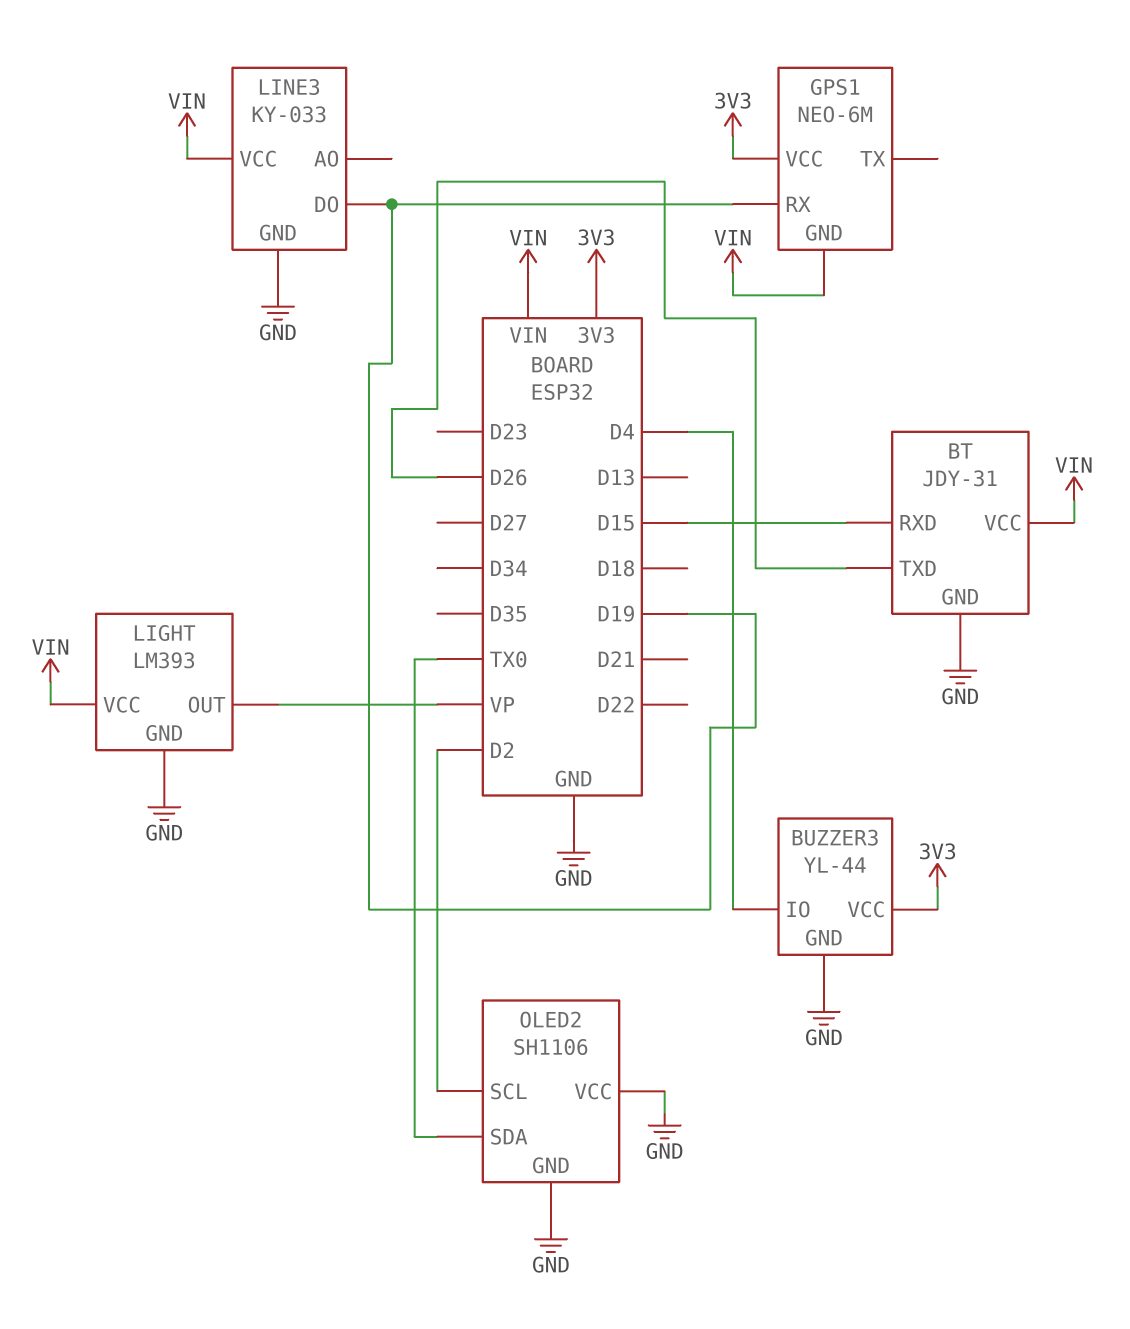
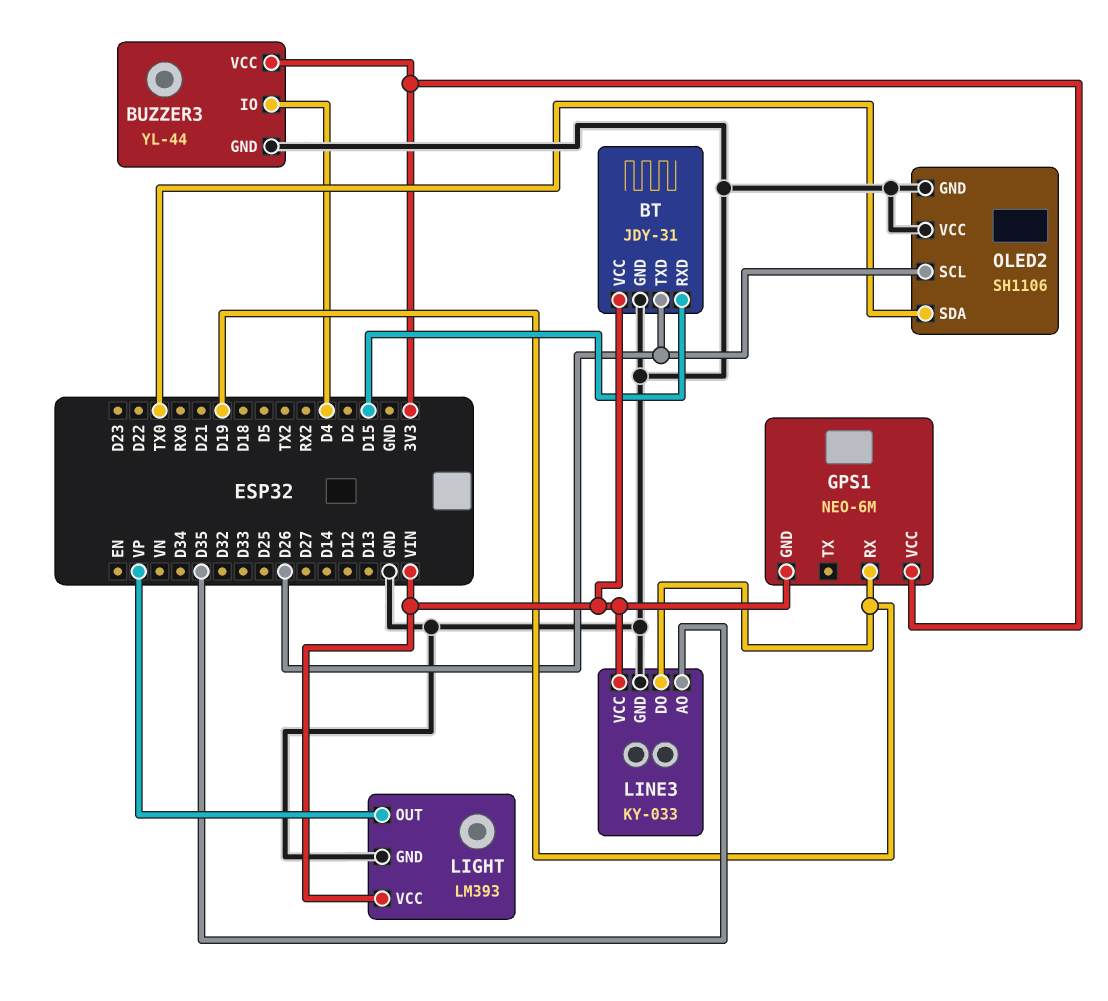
LINE3 pin AO: none -> D35
OLED2 pin SCL: D2 -> D26

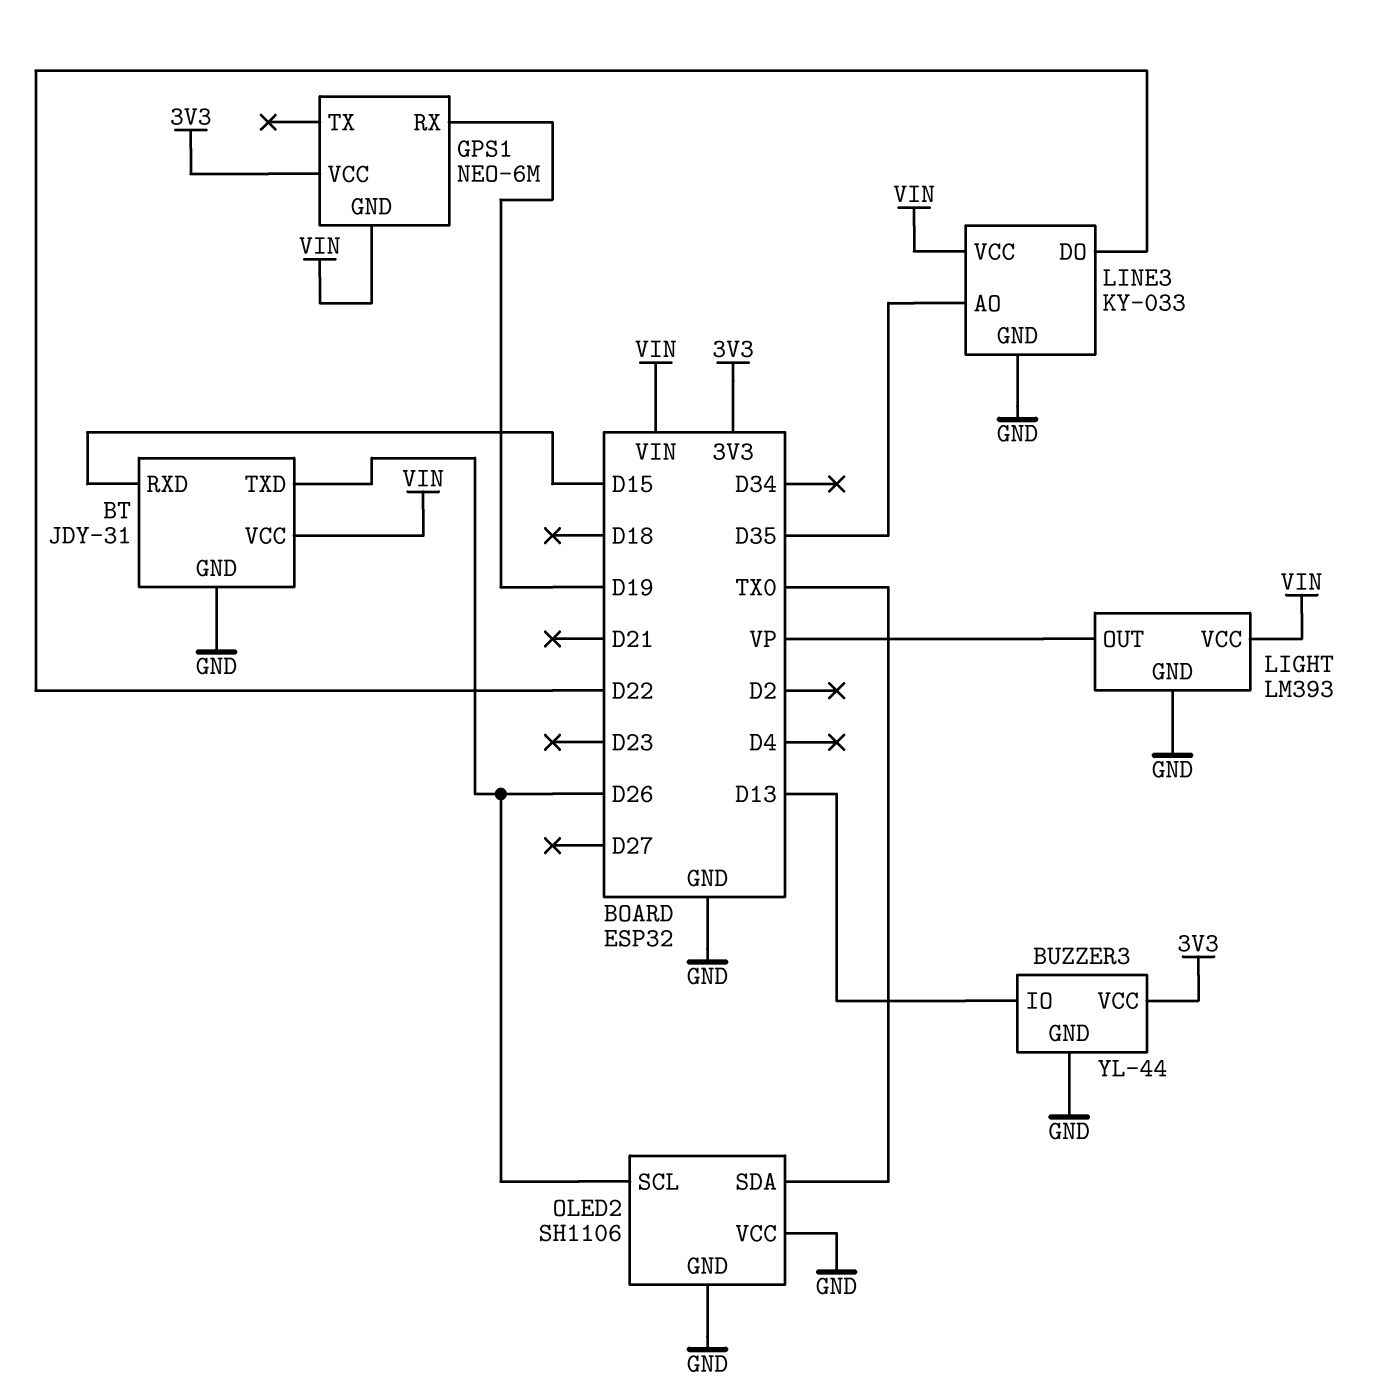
BUZZER3 pin IO: D4 -> D13
LINE3 pin DO: D19 -> D22

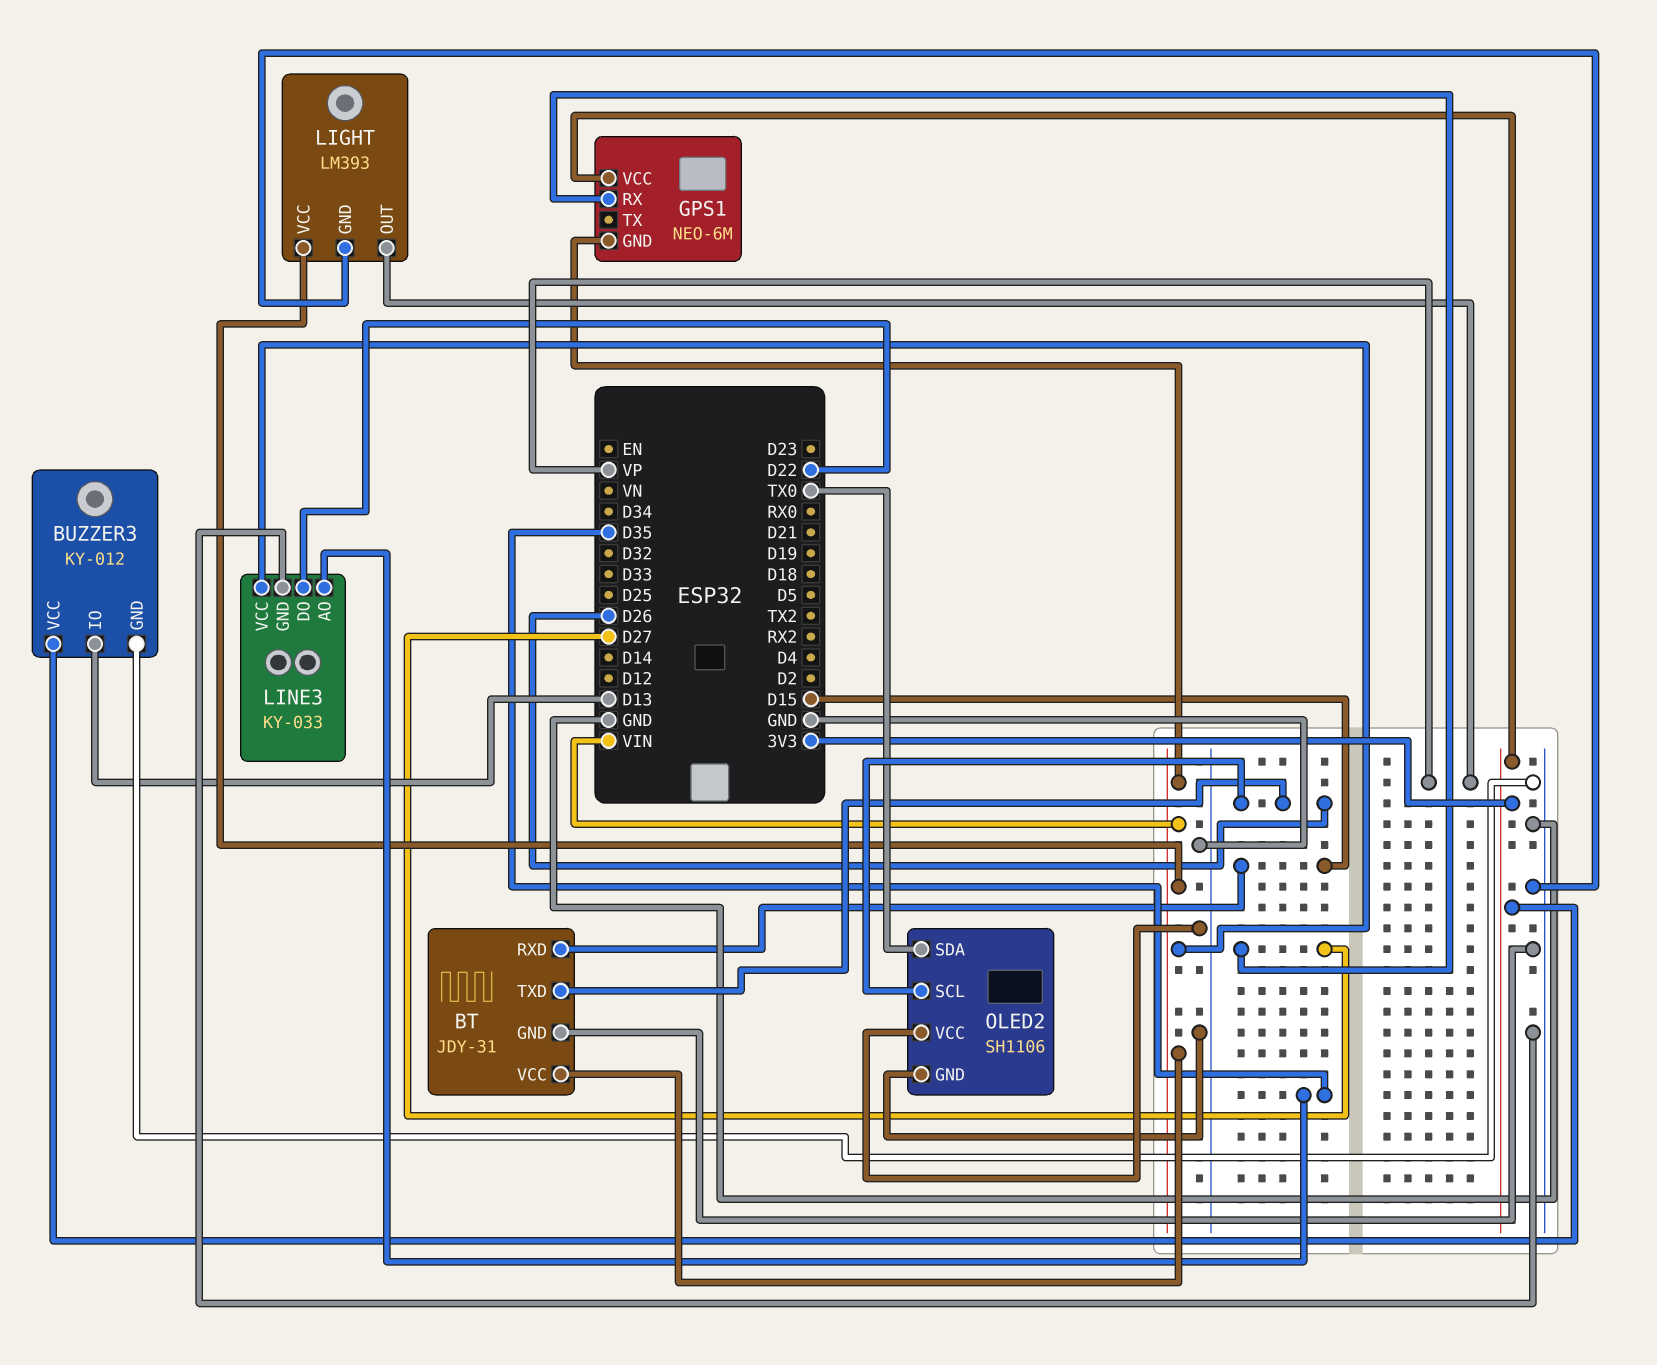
BUZZER3: YL-44 -> KY-012
GPS1 pin RX: D19 -> D27

